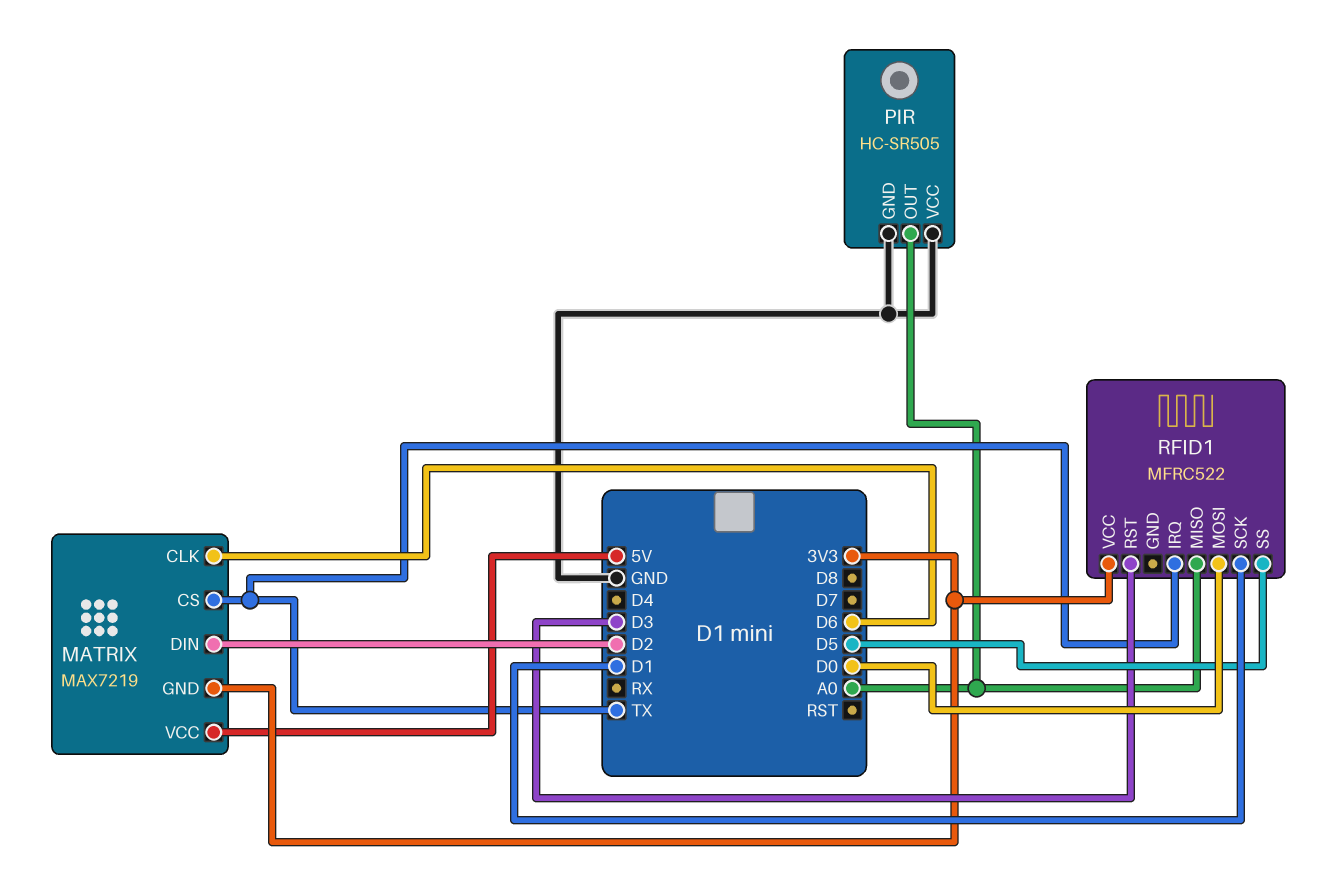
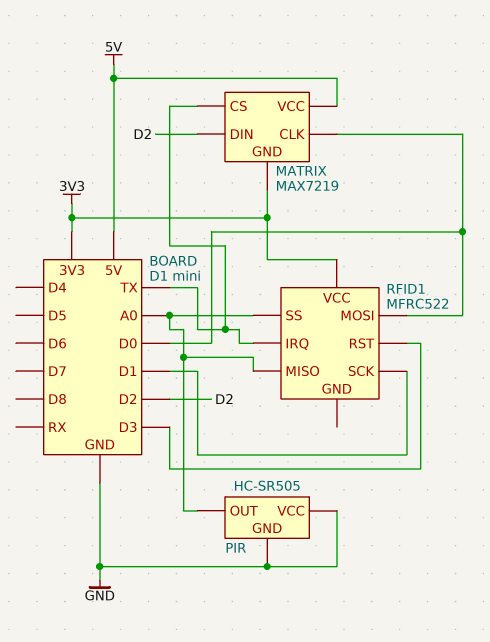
MATRIX pin CLK: D6 -> D0
RFID1 pin SS: D5 -> A0

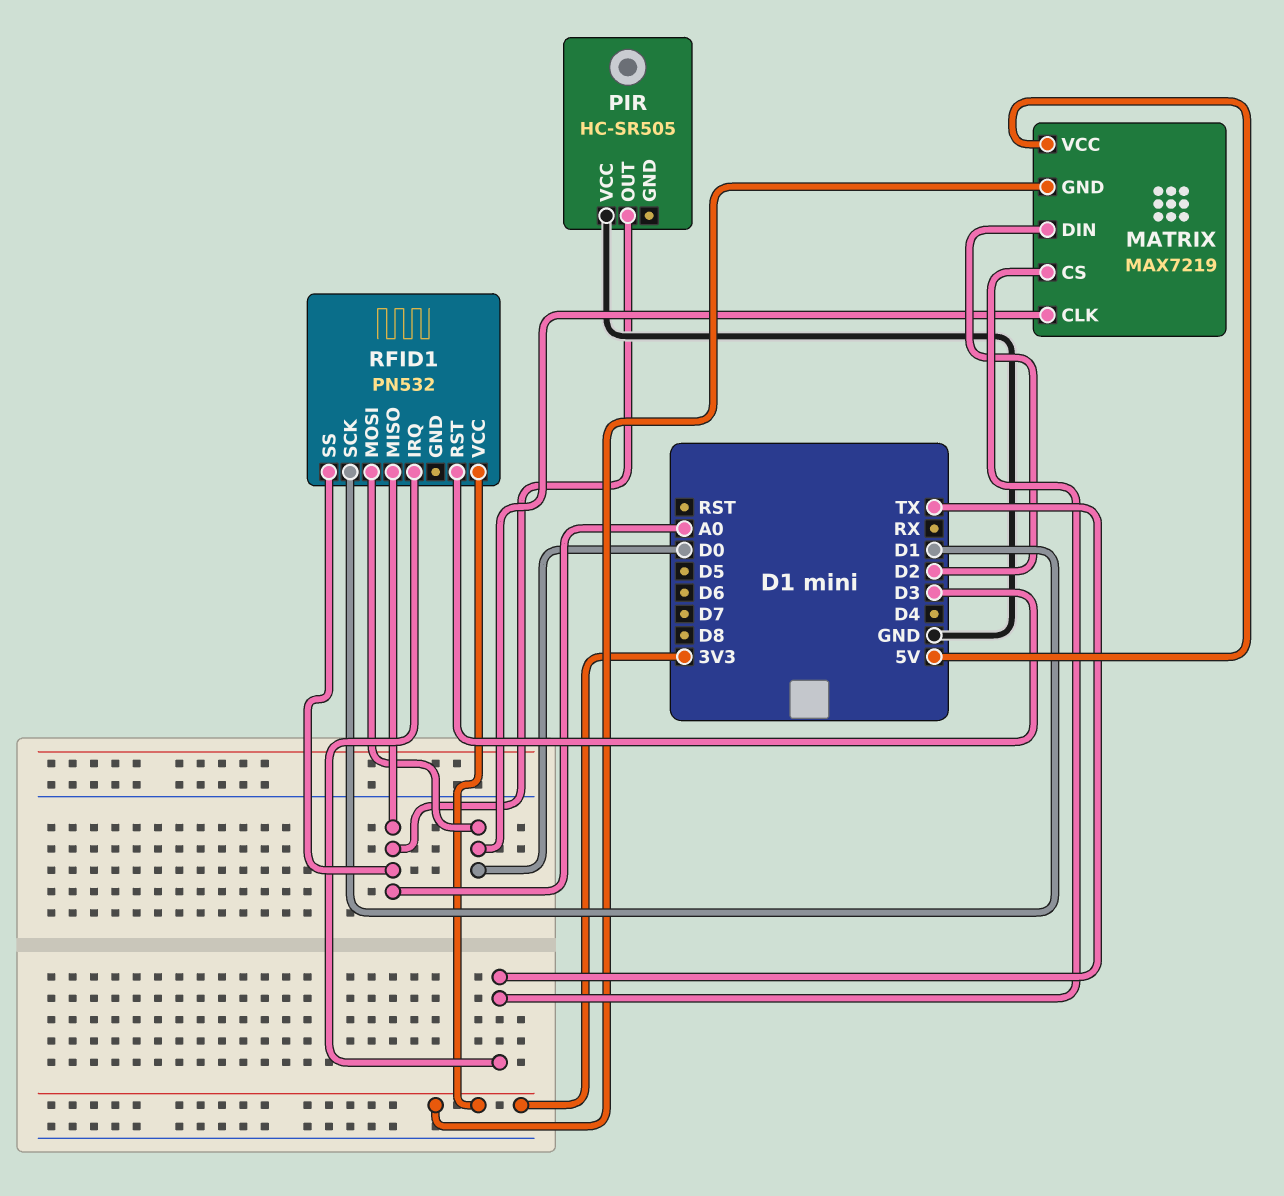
PIR pin GND: GND -> none
RFID1: MFRC522 -> PN532

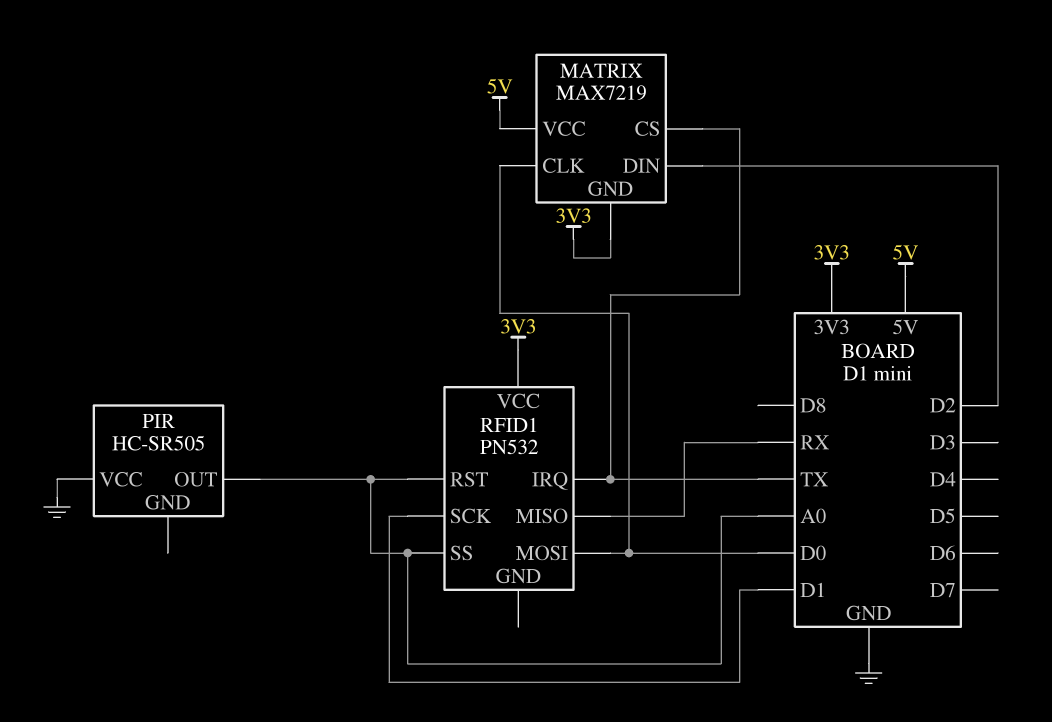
RFID1 pin MISO: A0 -> RX
RFID1 pin RST: D3 -> A0

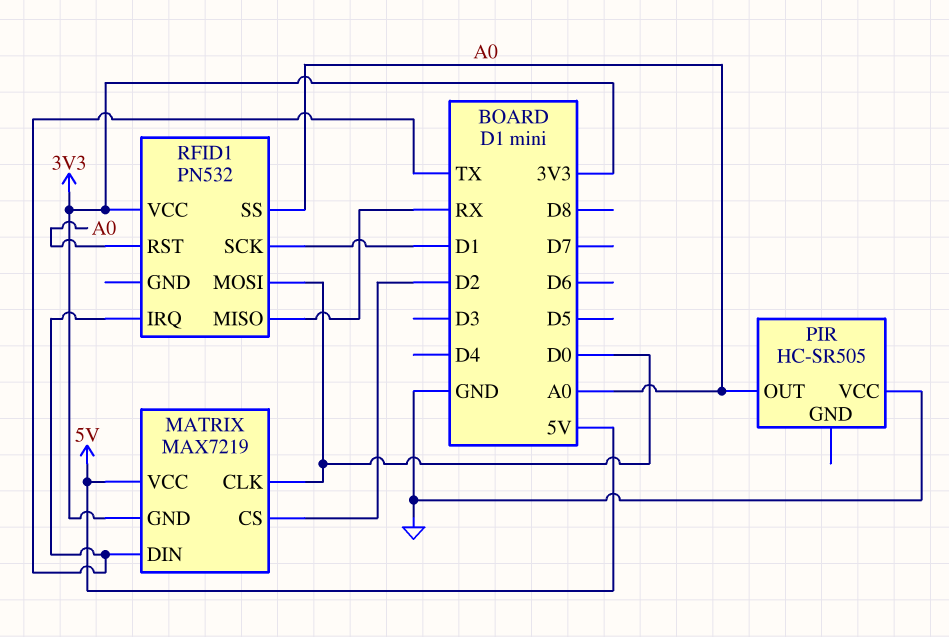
MATRIX pin CS: TX -> D2
MATRIX pin DIN: D2 -> TX

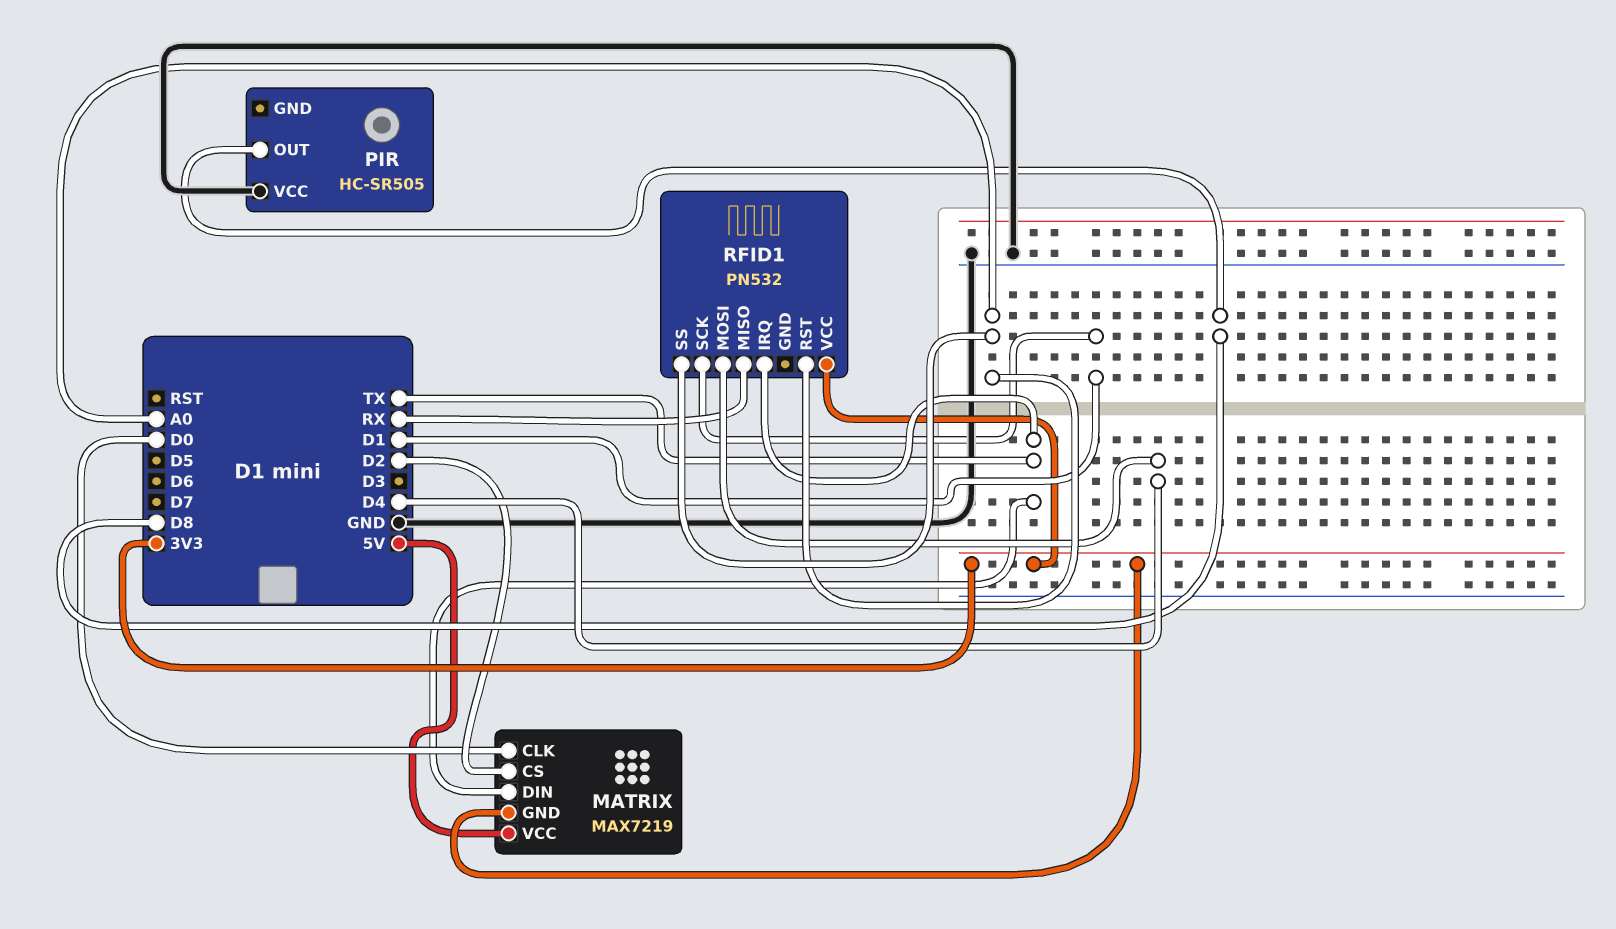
PIR pin OUT: A0 -> D8
RFID1 pin MOSI: D0 -> D4

